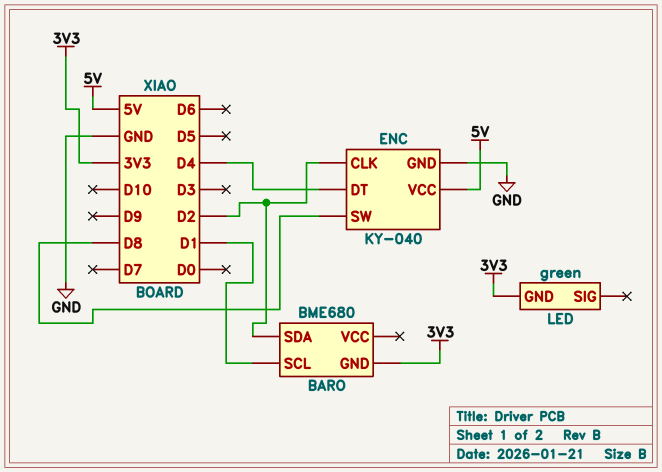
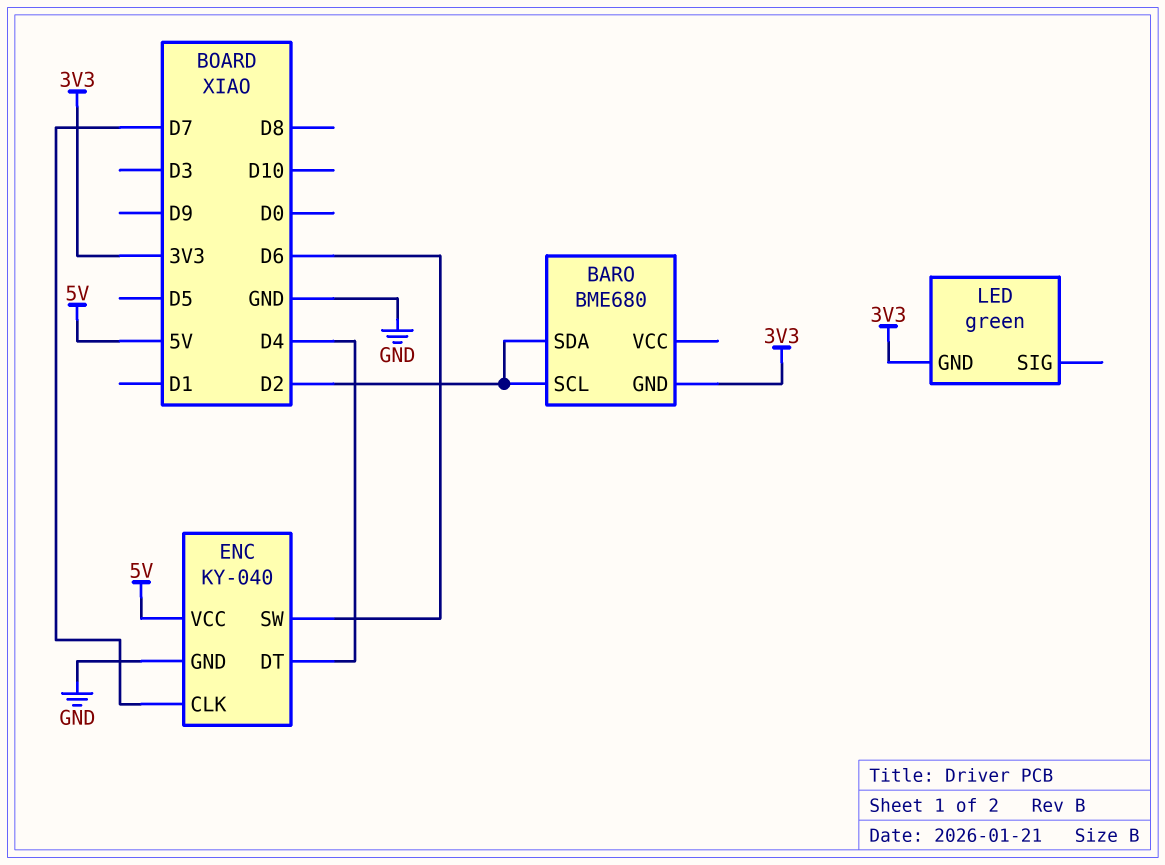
BARO pin SCL: D1 -> D2
ENC pin CLK: D2 -> D7
ENC pin SW: D8 -> D6

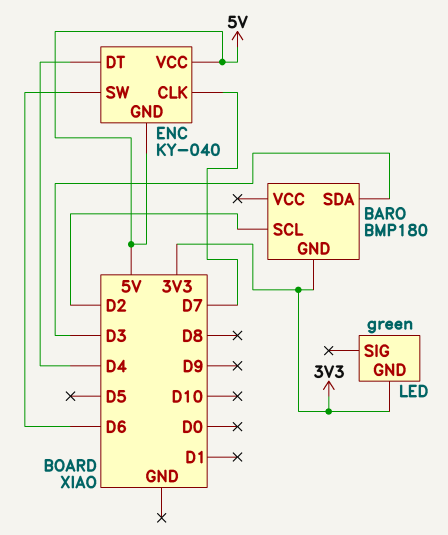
BARO: BME680 -> BMP180
BARO pin SDA: D2 -> D3
ENC pin GND: GND -> 5V

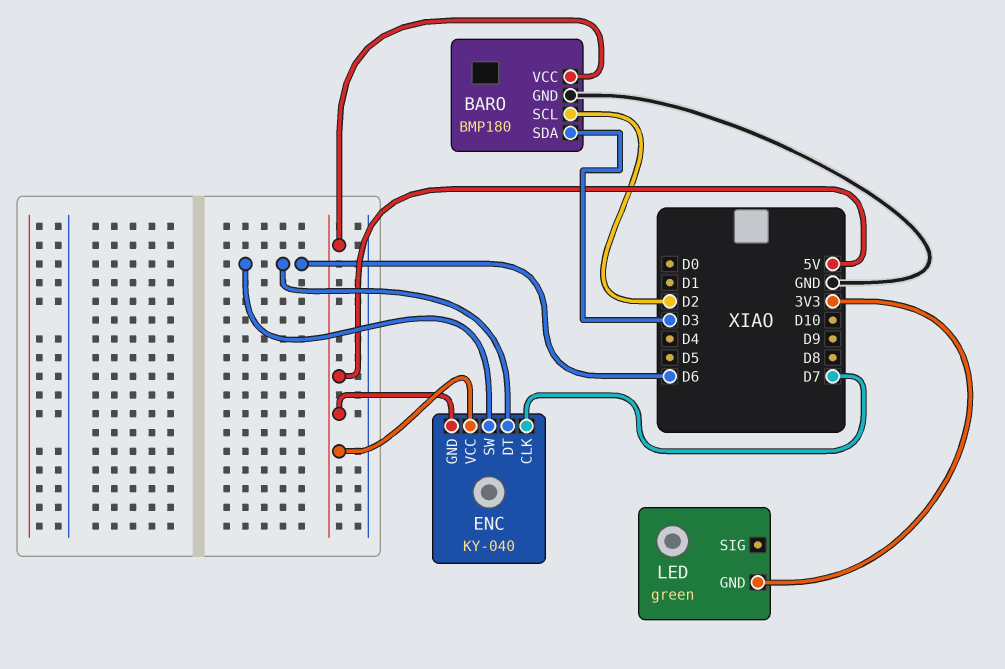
BARO pin GND: 3V3 -> GND
BARO pin VCC: none -> 5V
ENC pin DT: D4 -> D6

